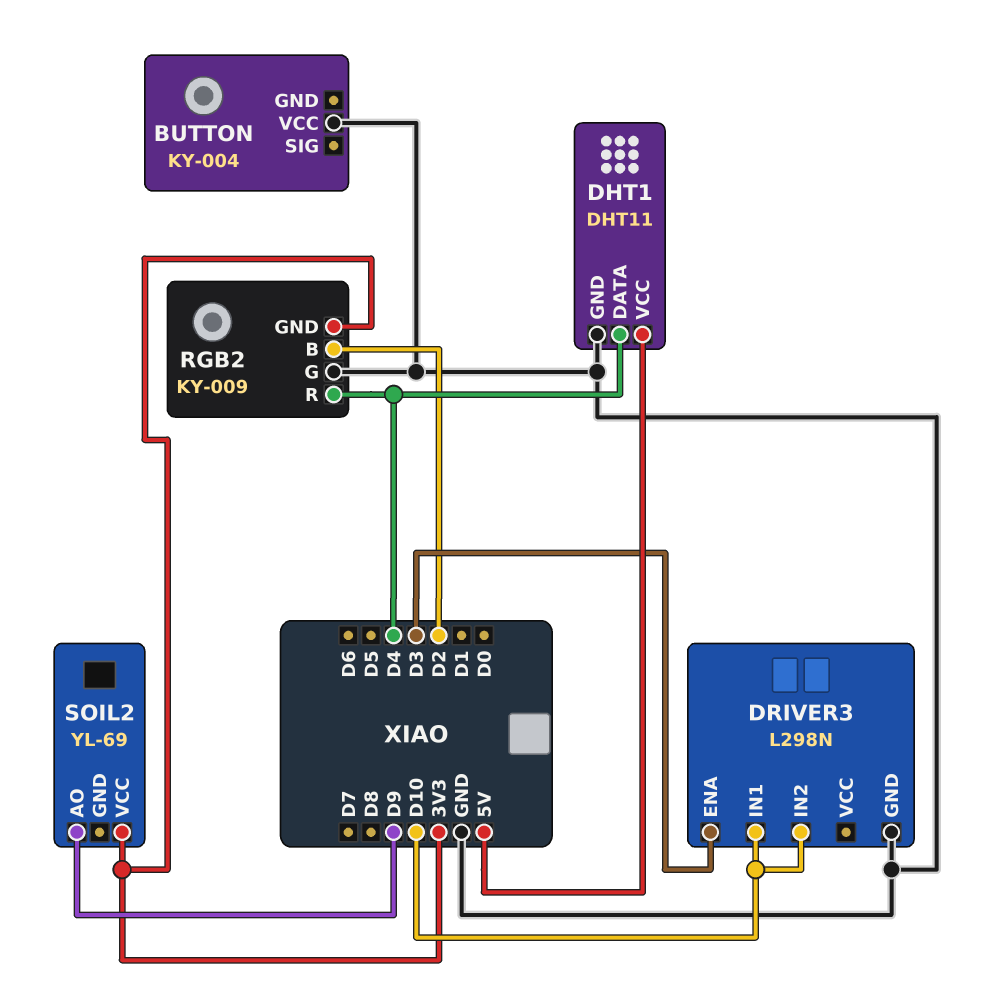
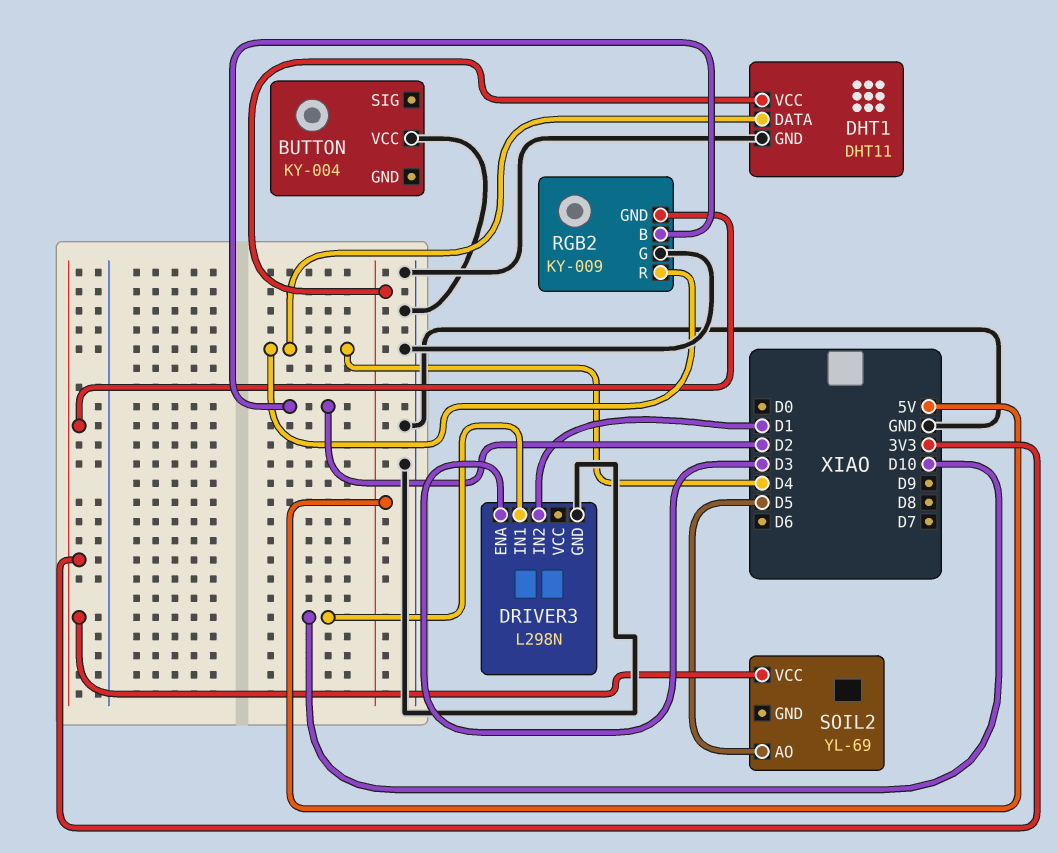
DRIVER3 pin IN2: D10 -> D1
SOIL2 pin AO: D9 -> D5

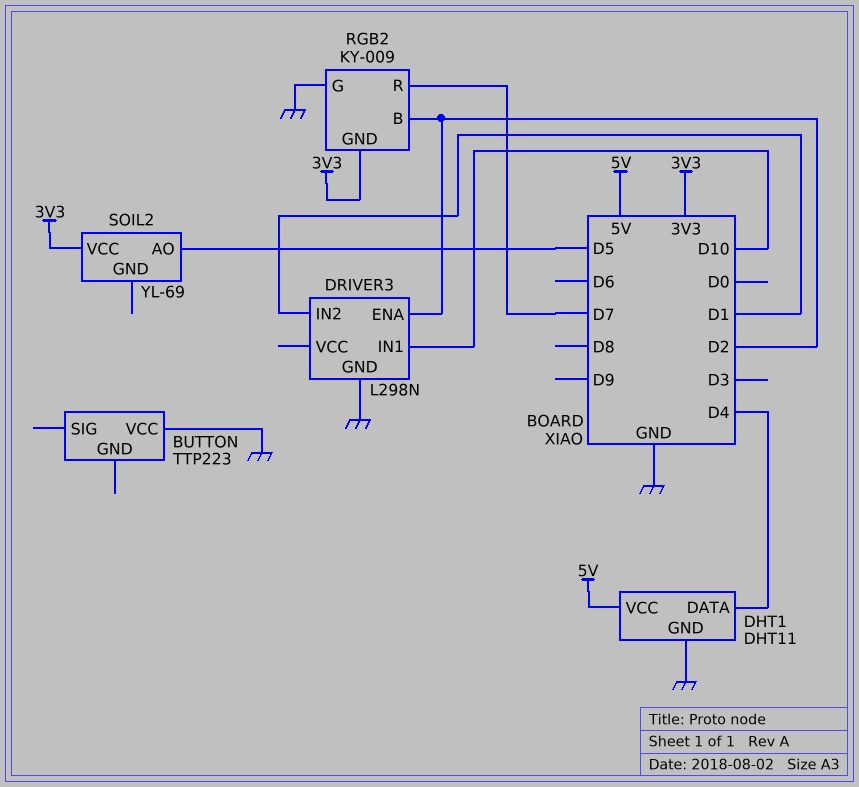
BUTTON: KY-004 -> TTP223
DRIVER3 pin ENA: D3 -> D2
RGB2 pin R: D4 -> D7

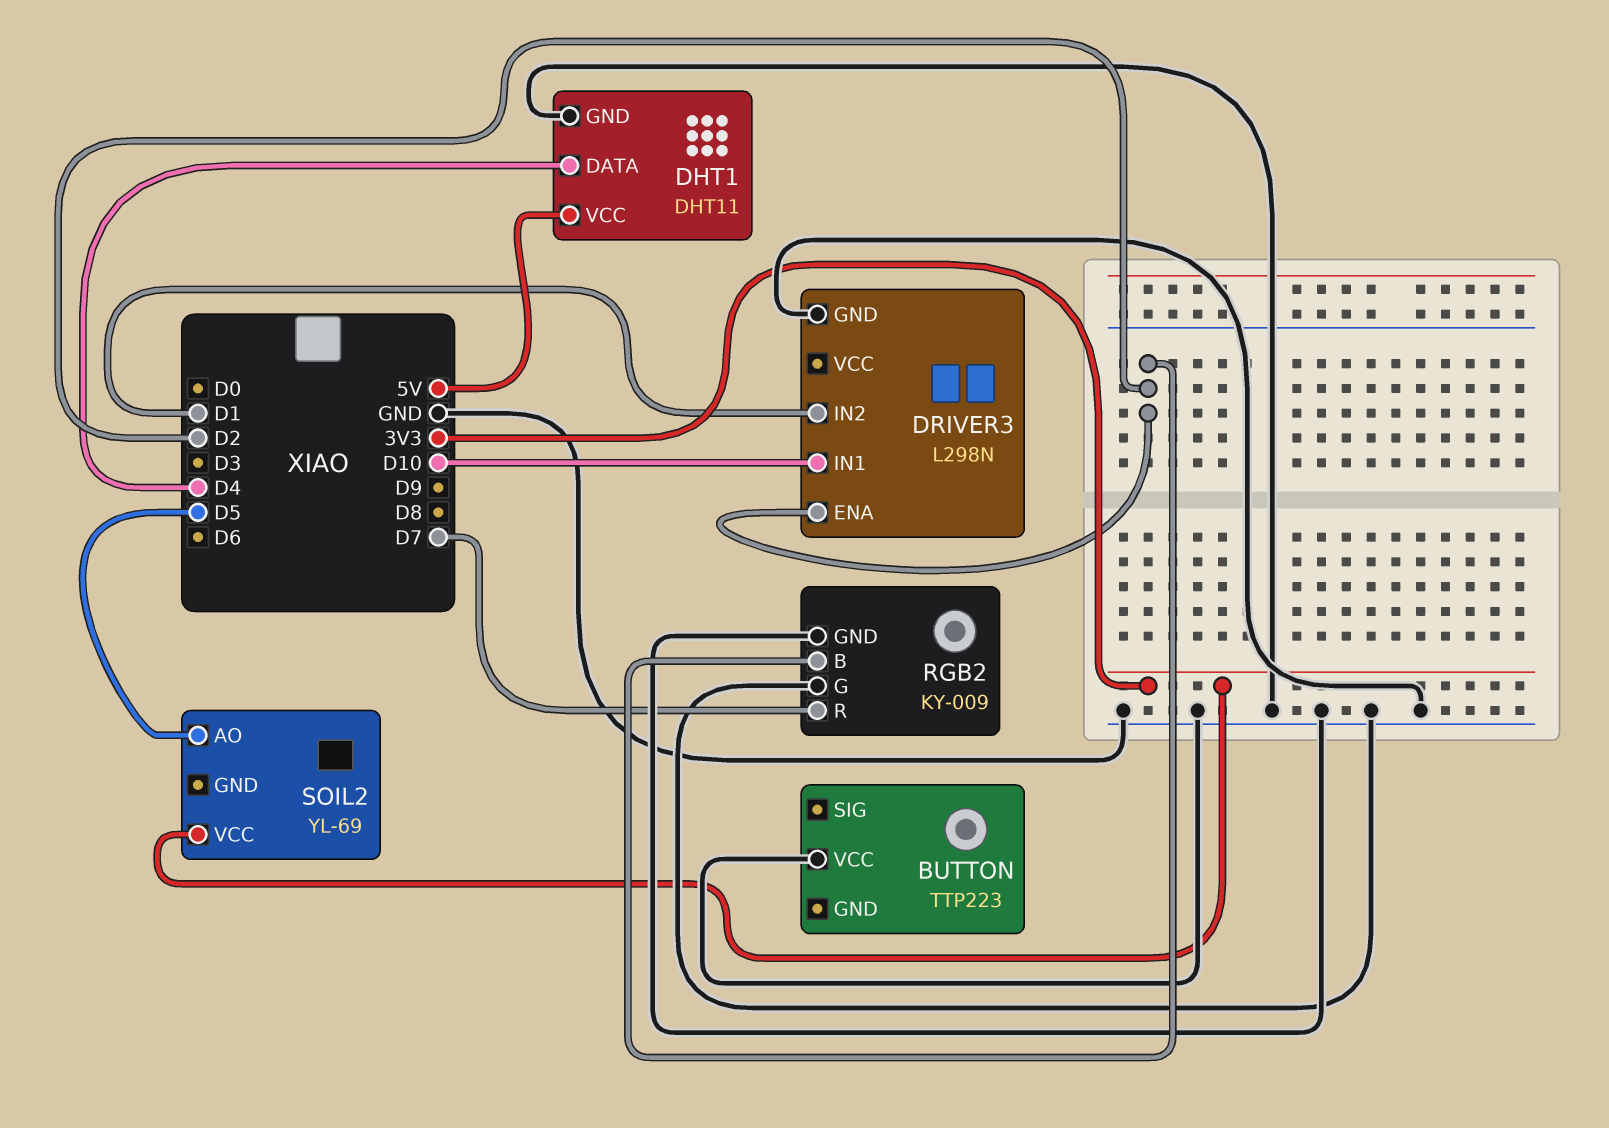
RGB2 pin GND: 3V3 -> GND

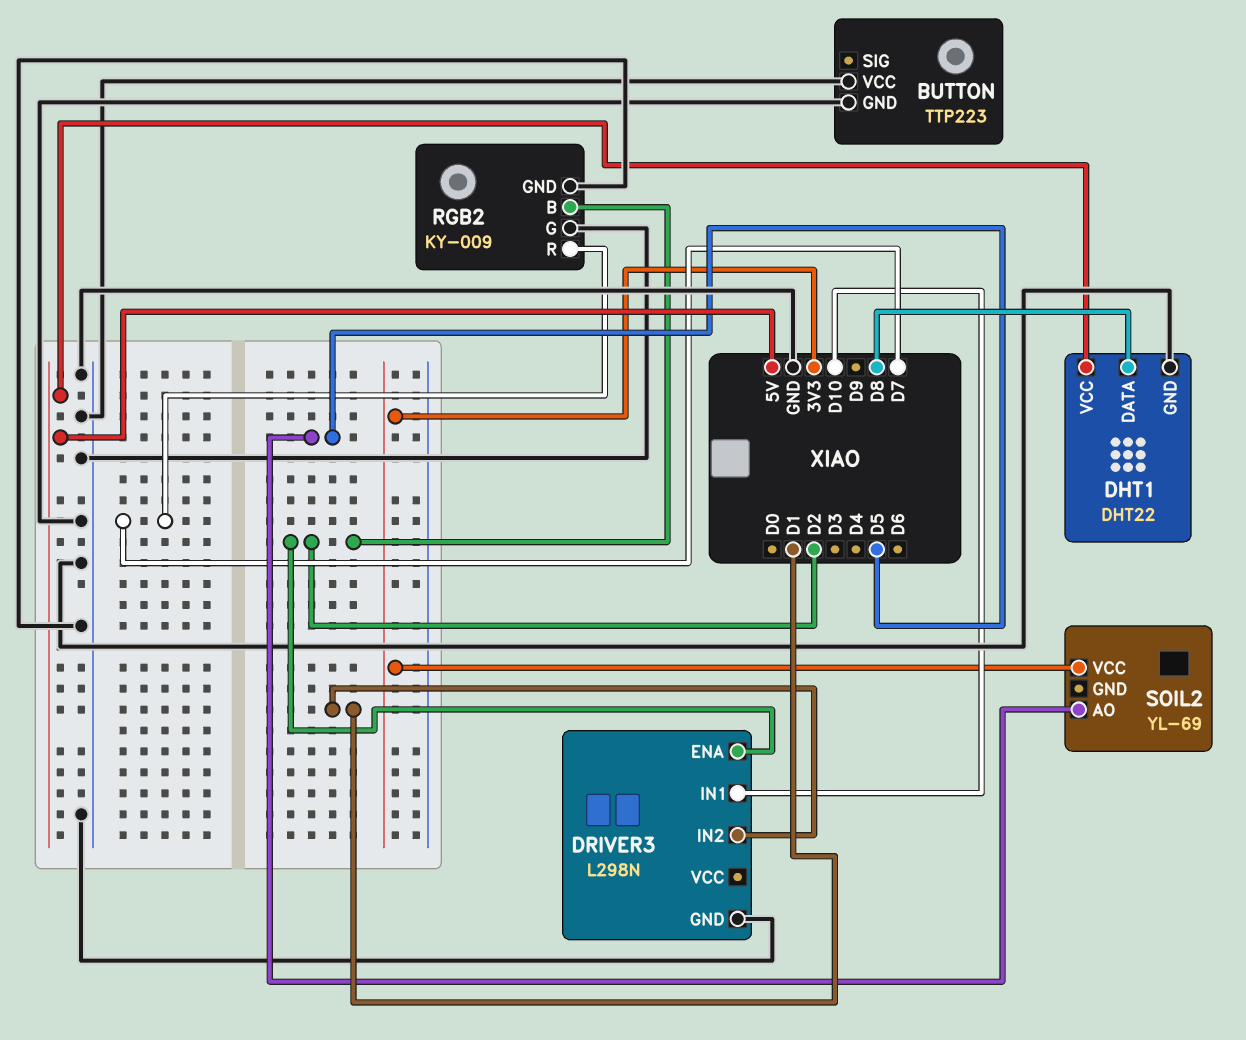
BUTTON pin GND: none -> GND
DHT1: DHT11 -> DHT22
DHT1 pin DATA: D4 -> D8

